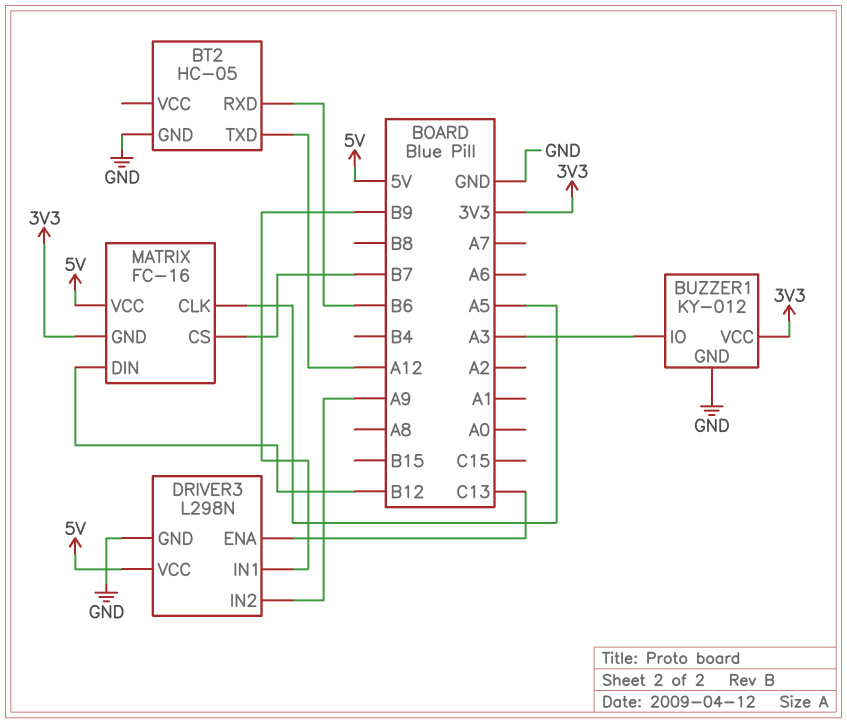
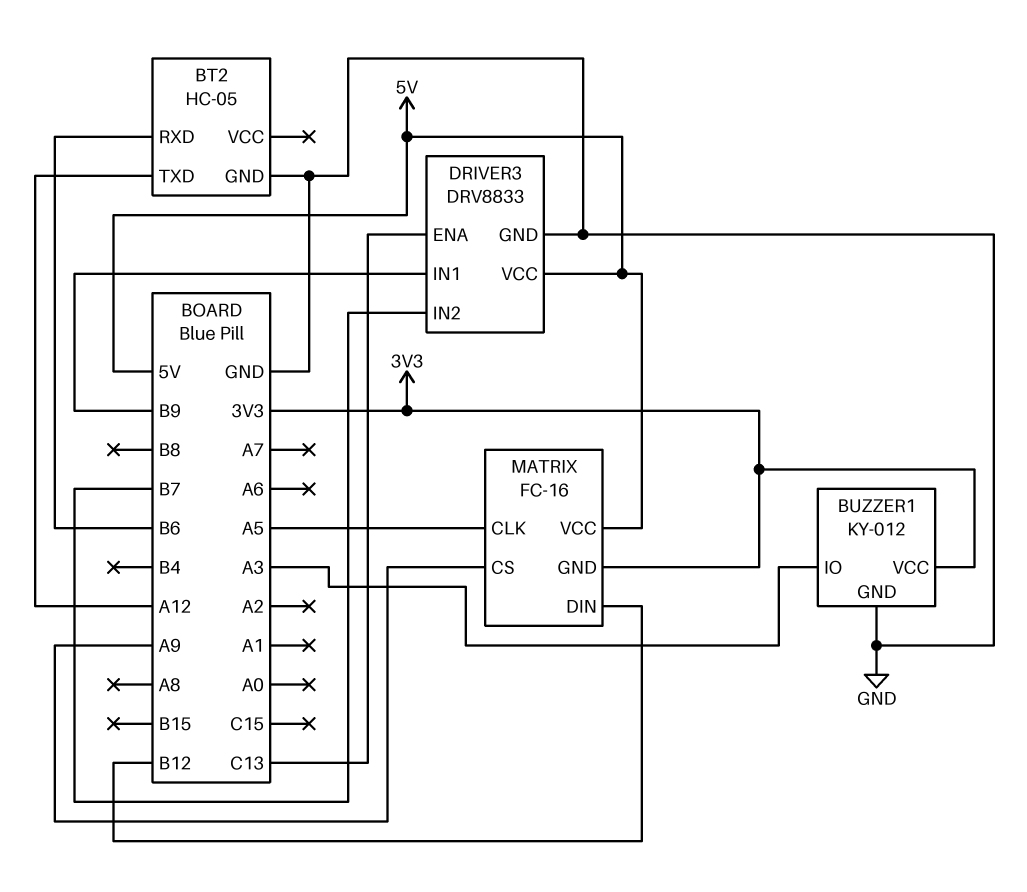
DRIVER3: L298N -> DRV8833
DRIVER3 pin IN2: A9 -> B7
MATRIX pin CS: B7 -> A9

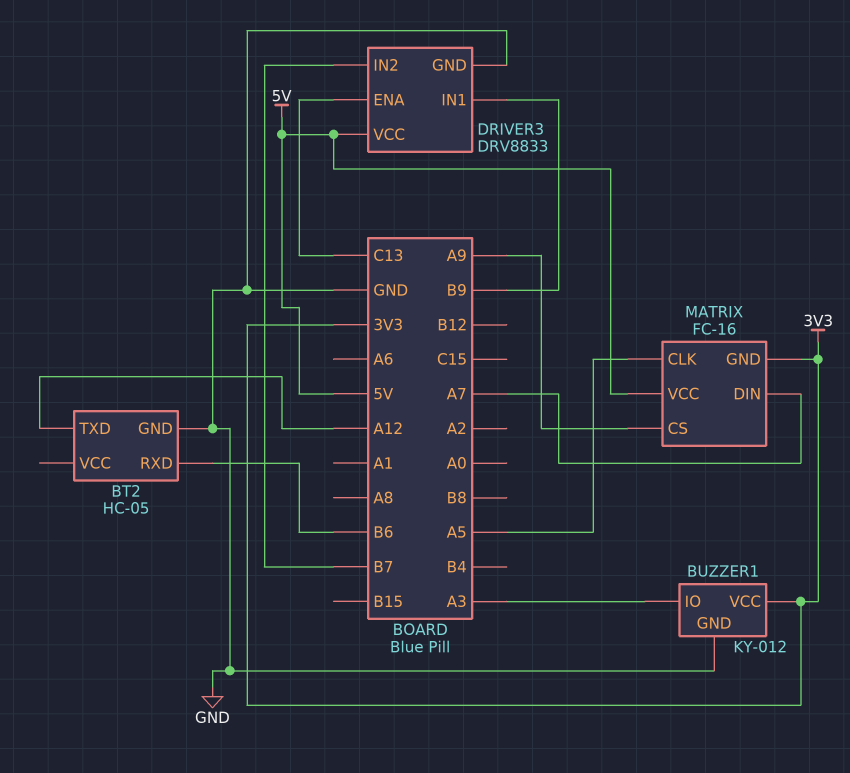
MATRIX pin DIN: B12 -> A7

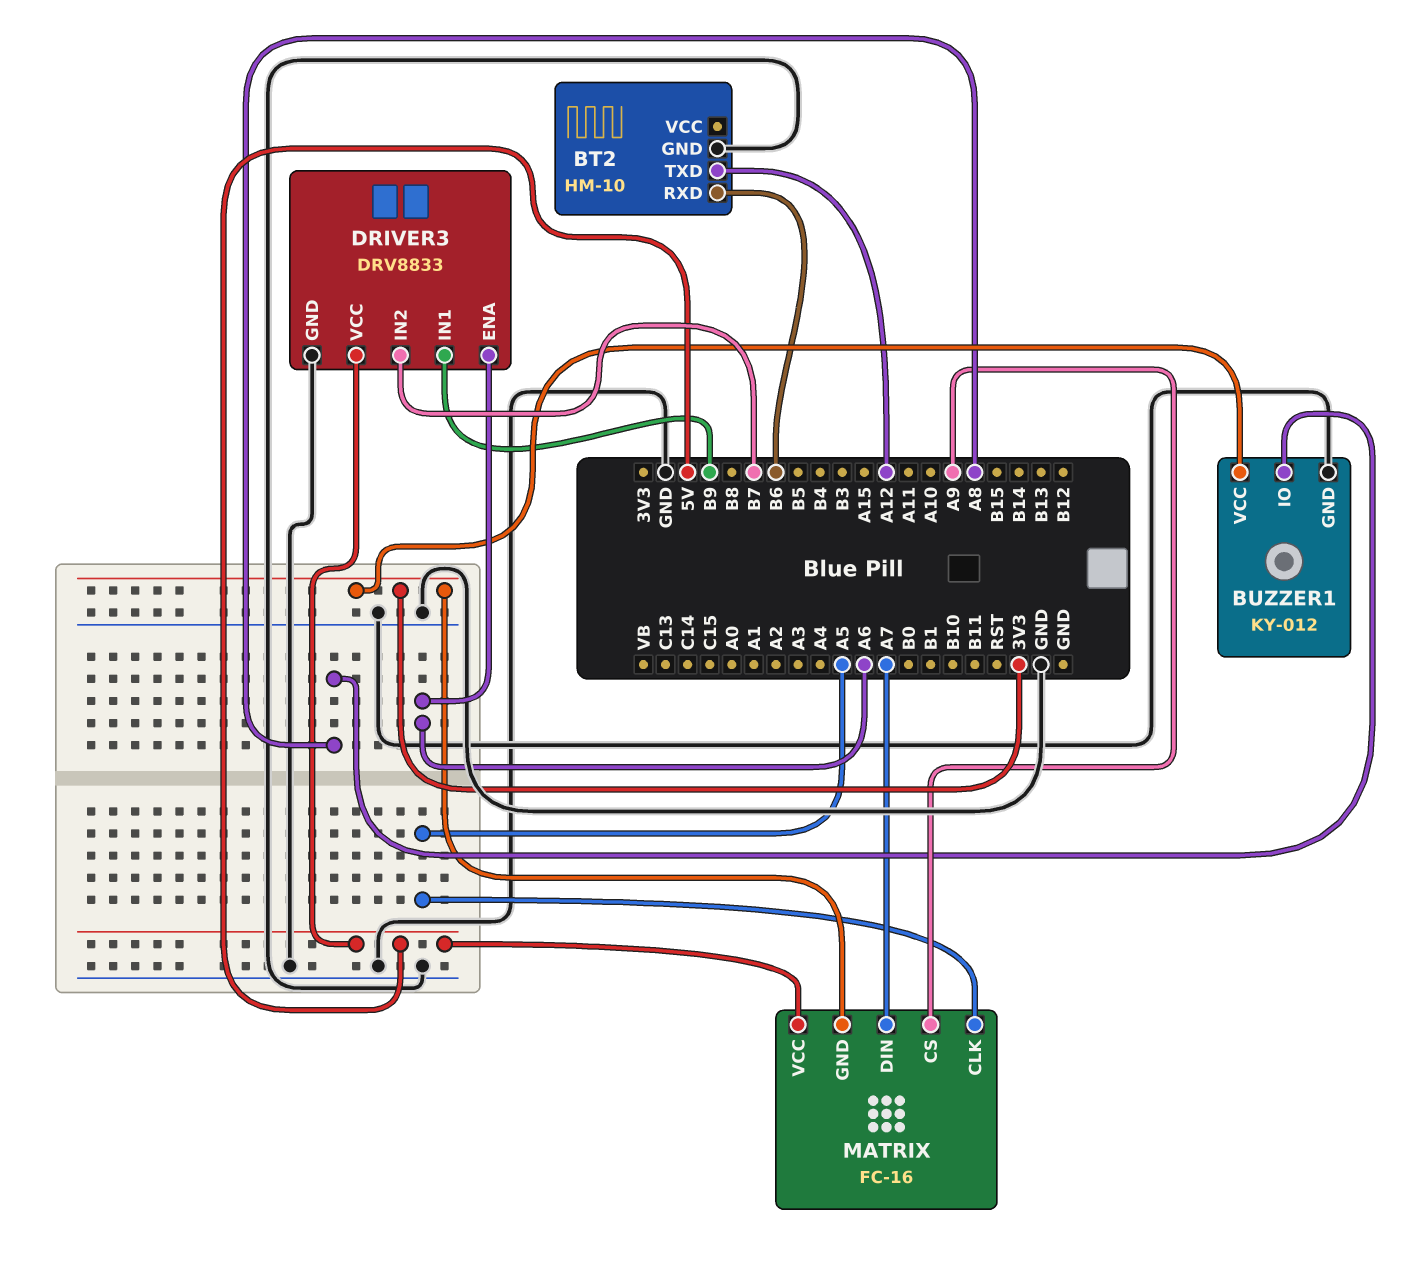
BT2: HC-05 -> HM-10
BUZZER1 pin IO: A3 -> A8
DRIVER3 pin ENA: C13 -> A6

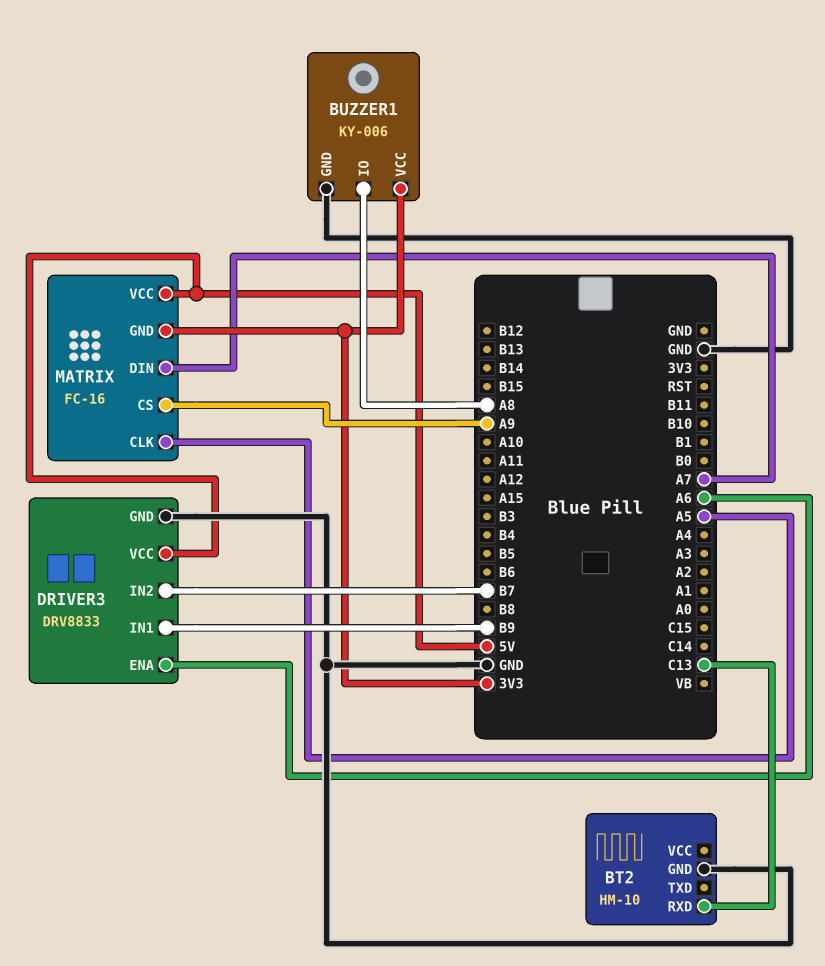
BT2 pin RXD: B6 -> C13
BT2 pin TXD: A12 -> none
BUZZER1: KY-012 -> KY-006

